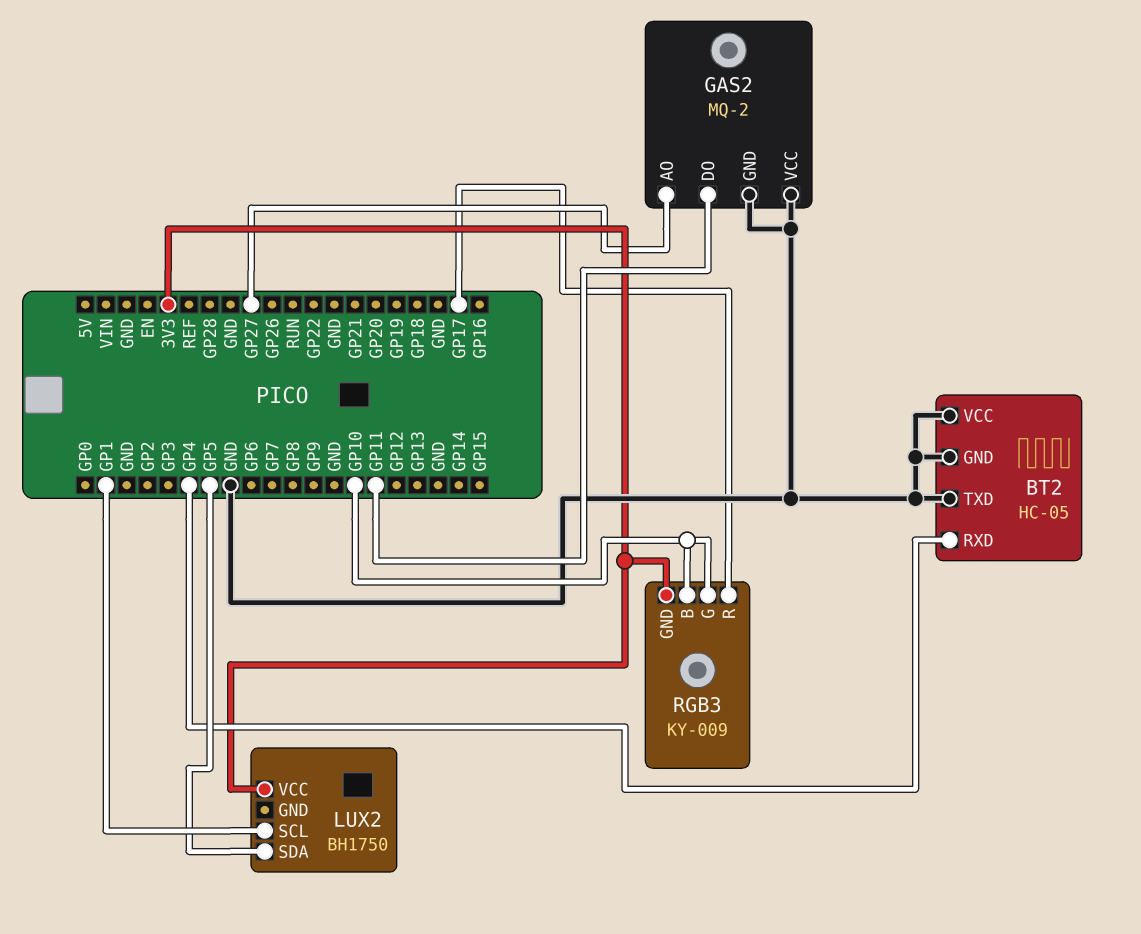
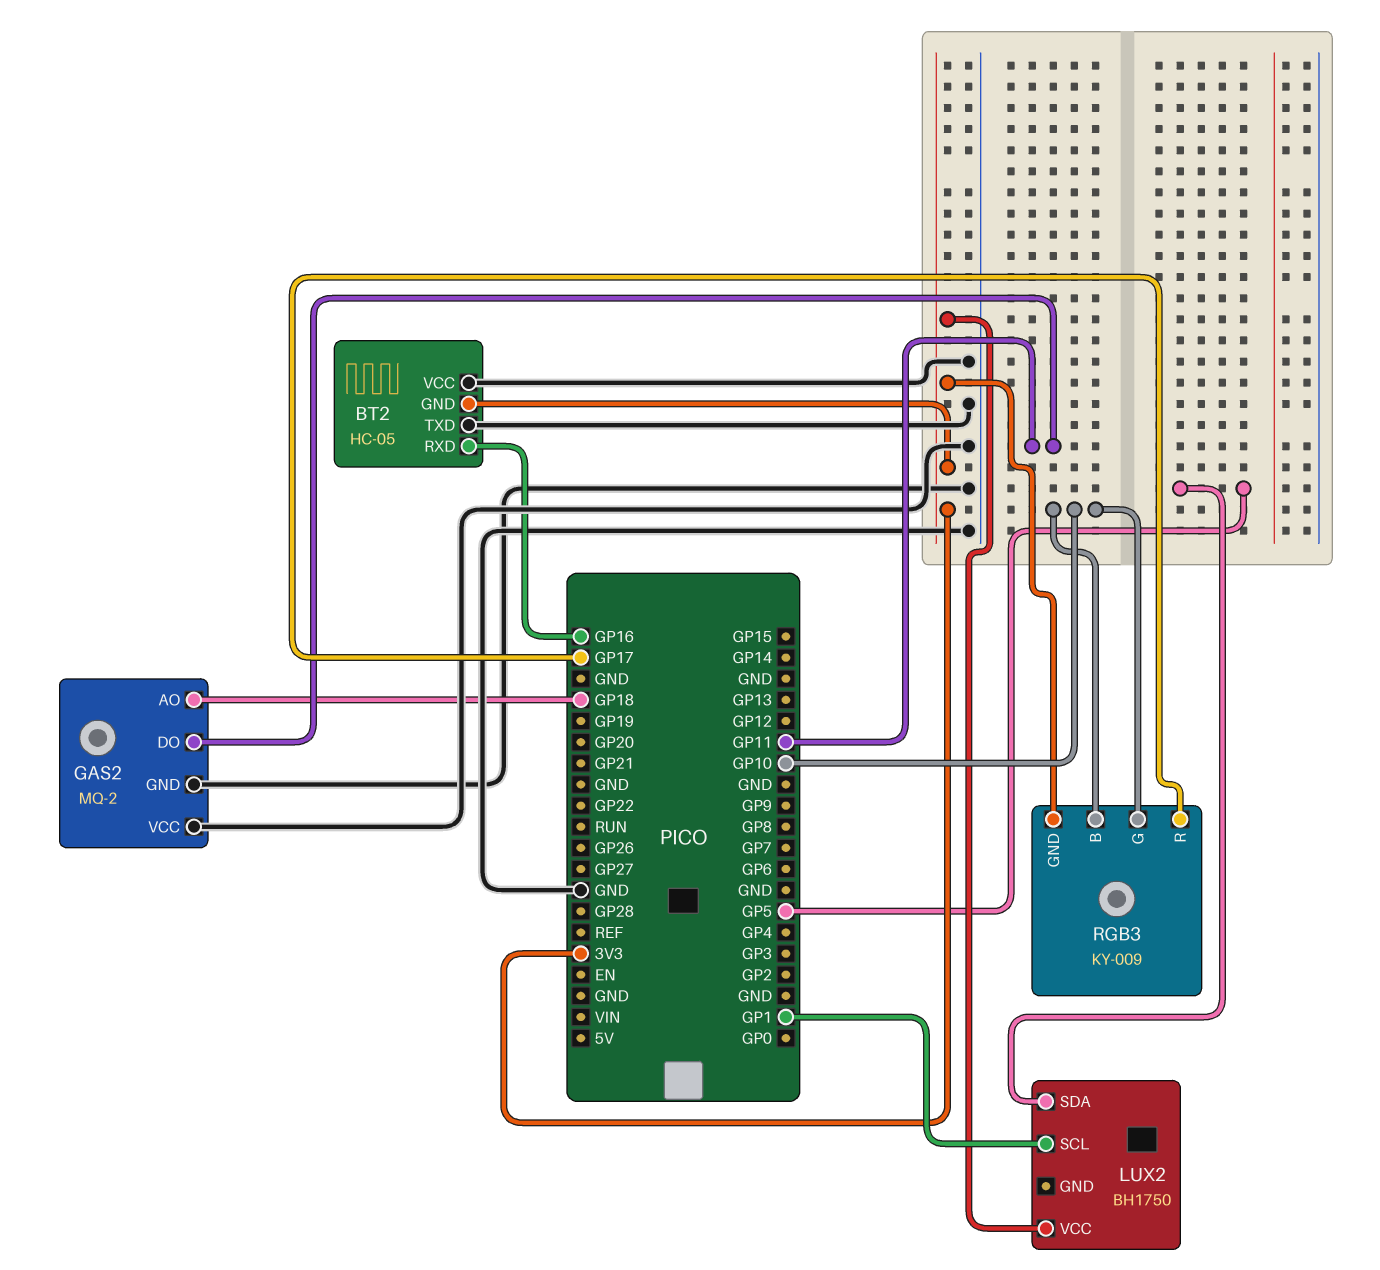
BT2 pin GND: GND -> 3V3
BT2 pin RXD: GP4 -> GP16
GAS2 pin AO: GP27 -> GP18

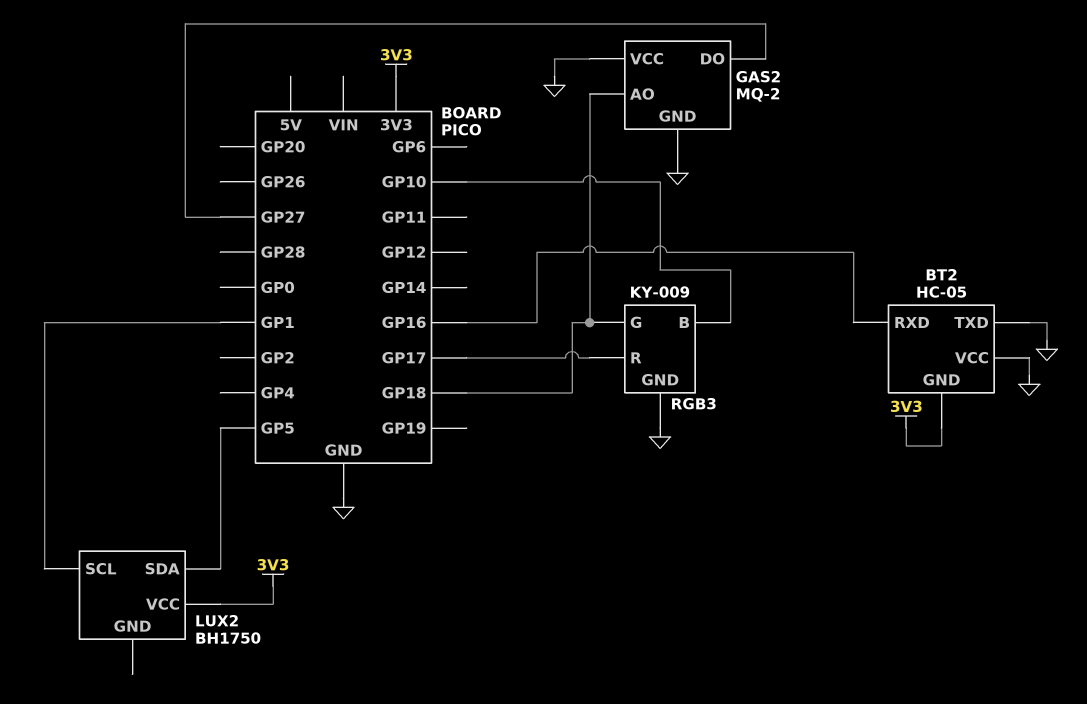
GAS2 pin DO: GP11 -> GP27
RGB3 pin G: GP10 -> GP18
RGB3 pin GND: 3V3 -> GND

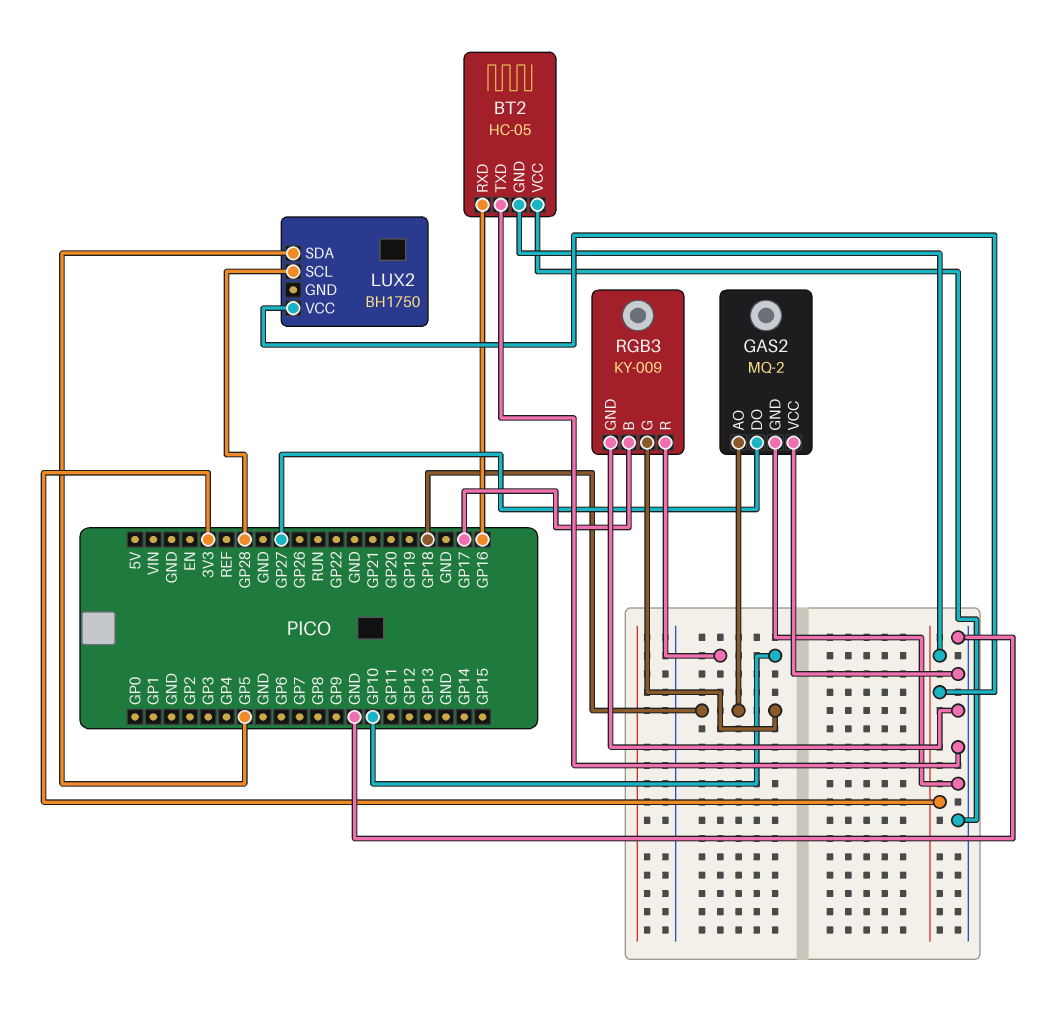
LUX2 pin SCL: GP1 -> GP28
RGB3 pin B: GP10 -> GP17
RGB3 pin R: GP17 -> GP10

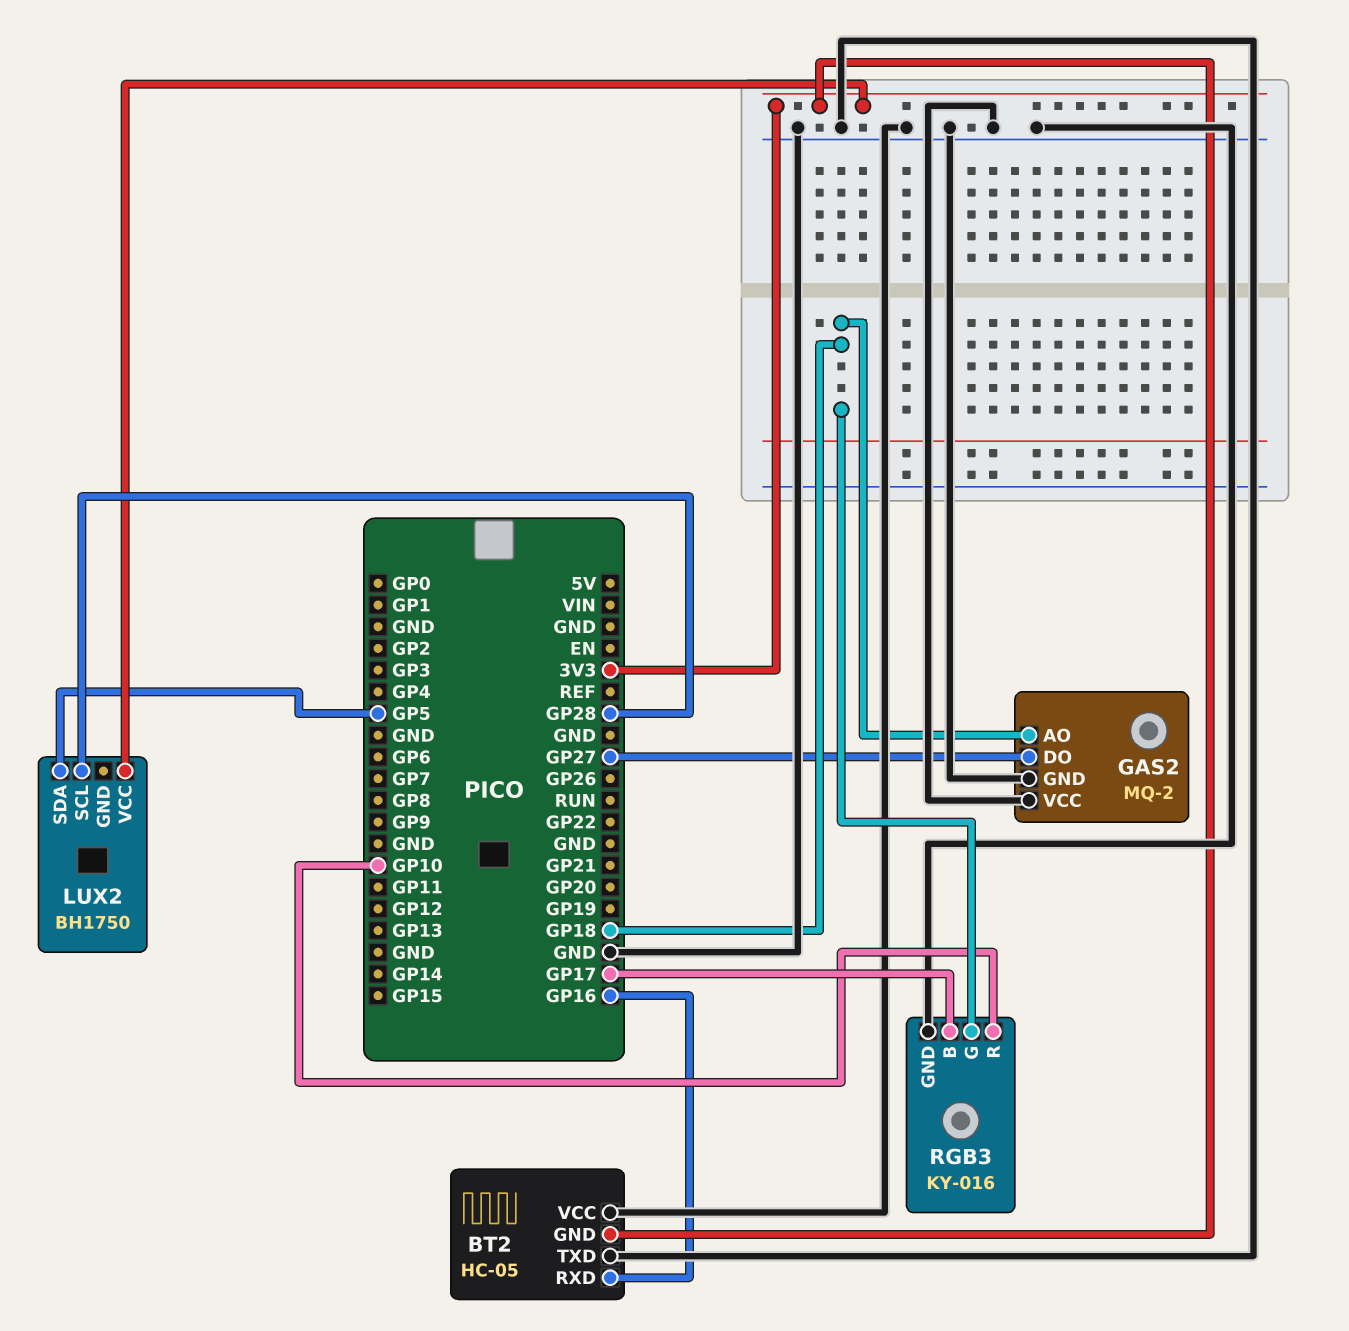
RGB3: KY-009 -> KY-016

